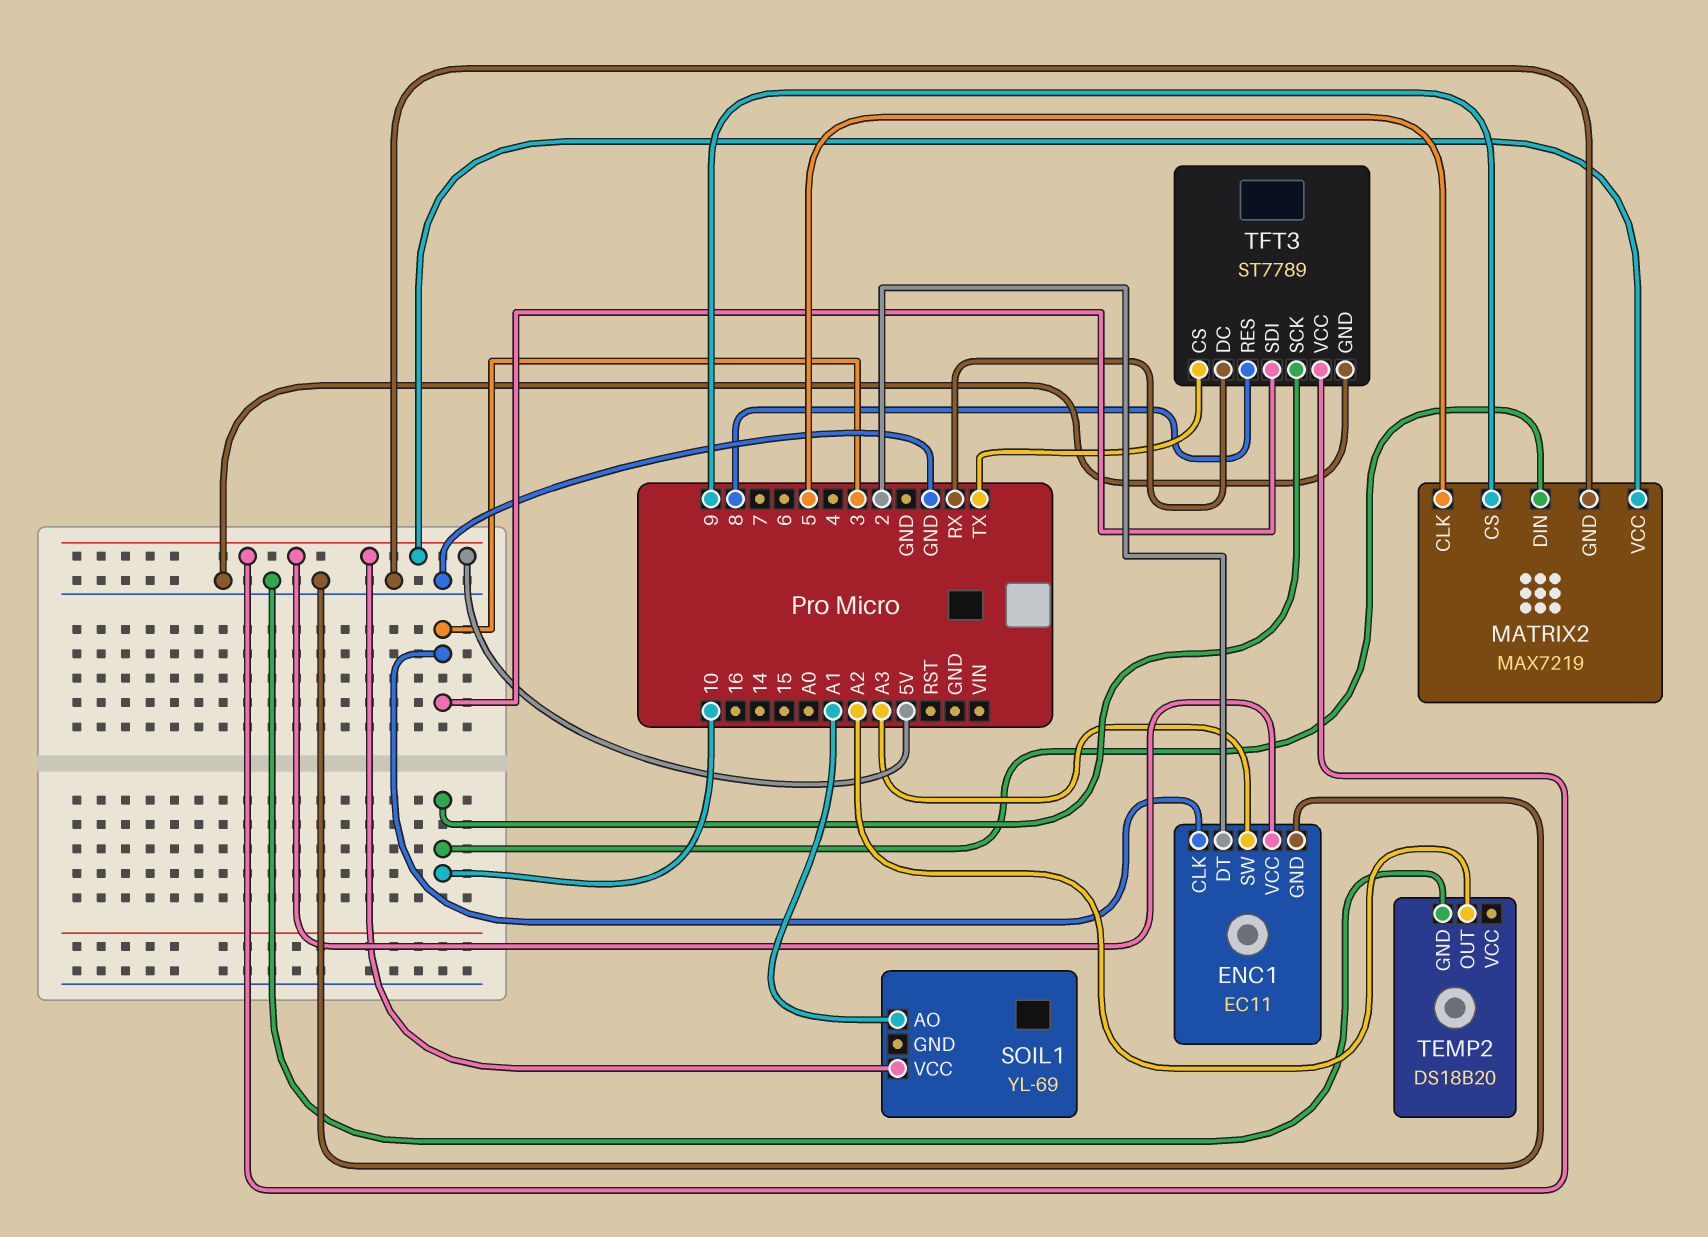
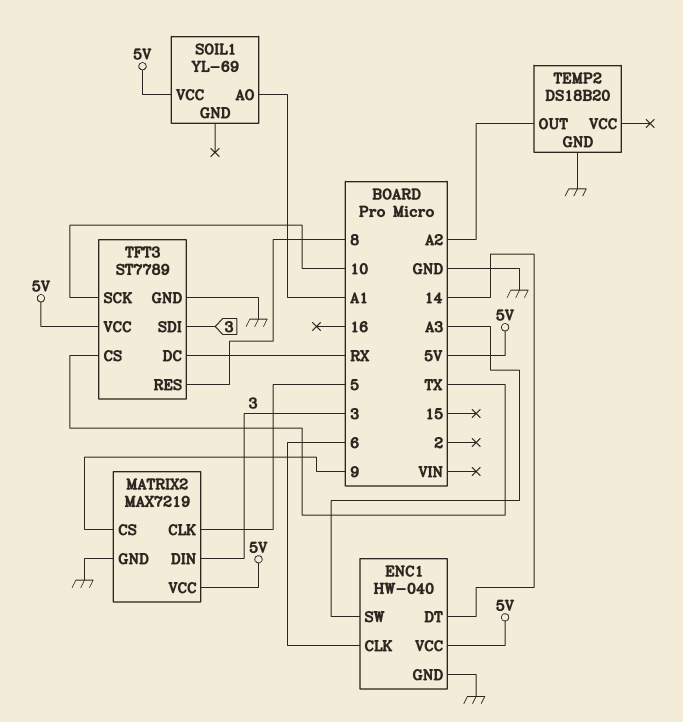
ENC1: EC11 -> HW-040
ENC1 pin CLK: 3 -> 6
ENC1 pin DT: 2 -> 14
MATRIX2 pin DIN: 10 -> 3

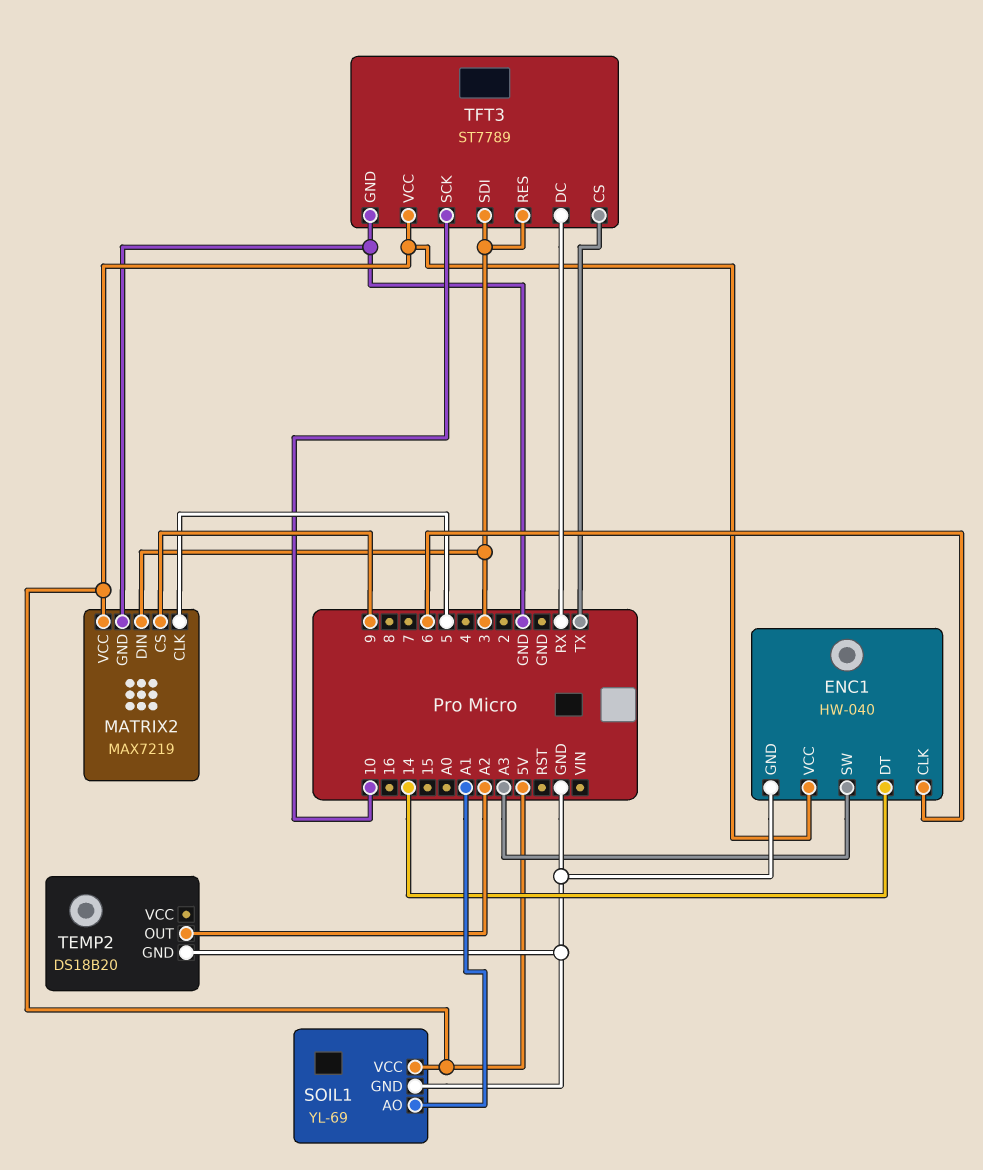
SOIL1 pin GND: none -> GND
TFT3 pin RES: 8 -> 3

